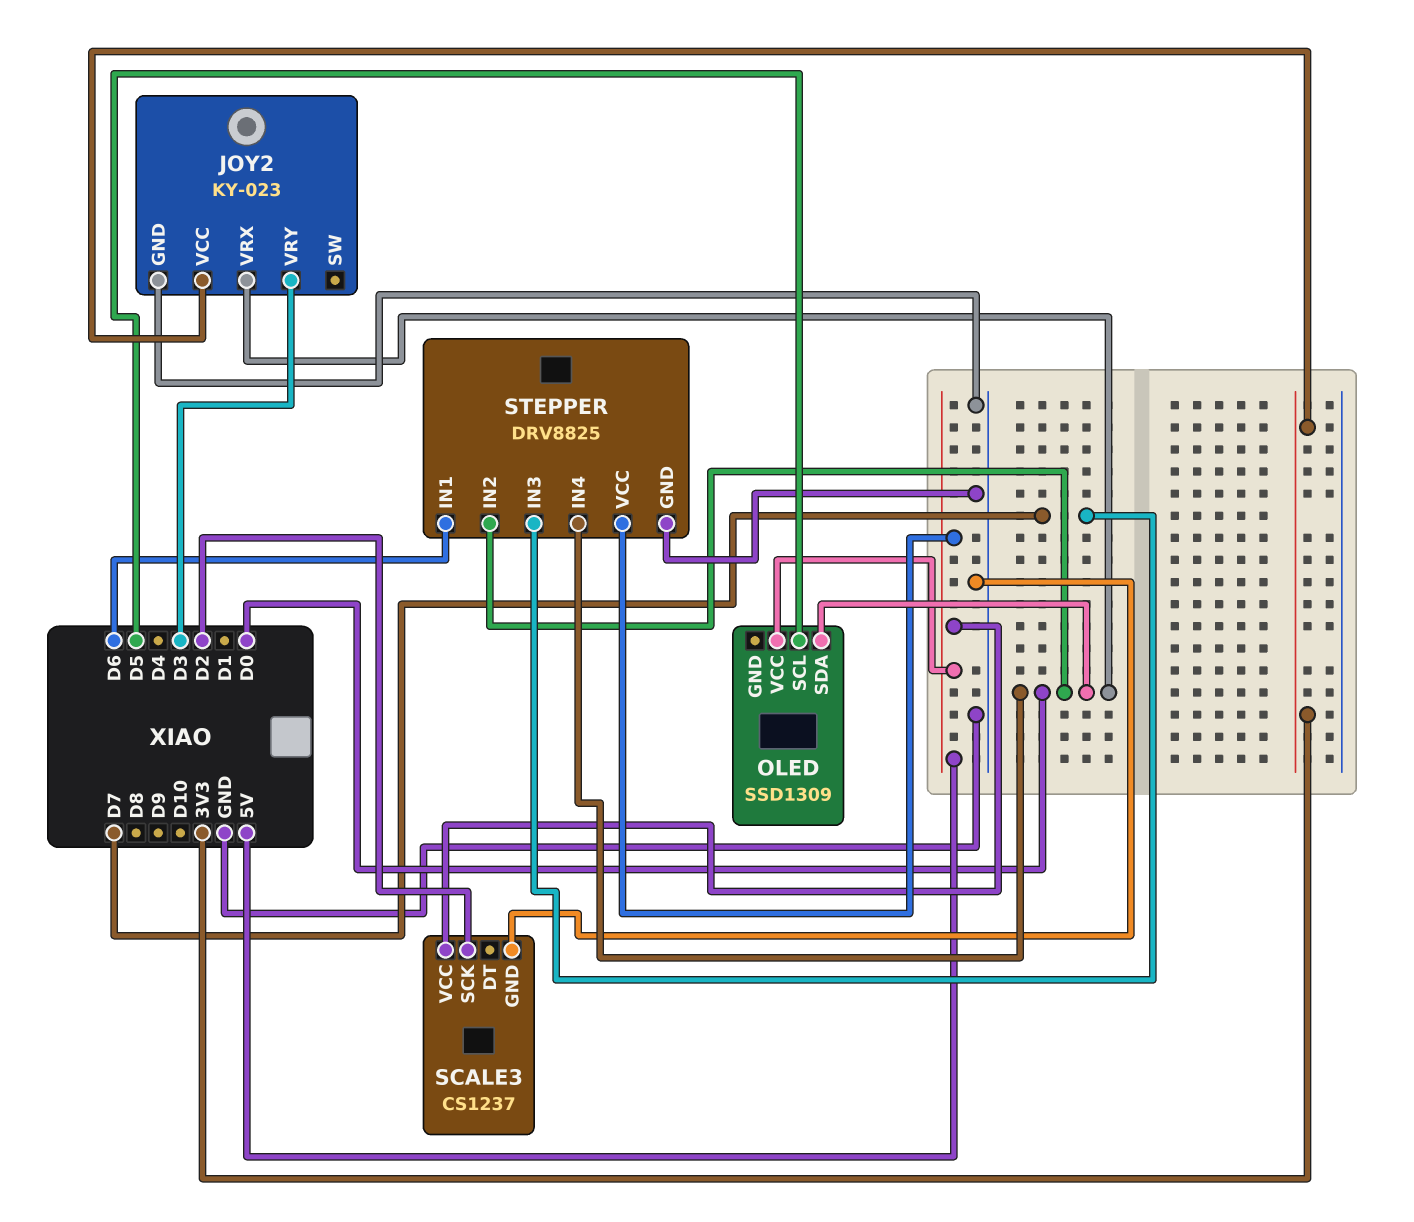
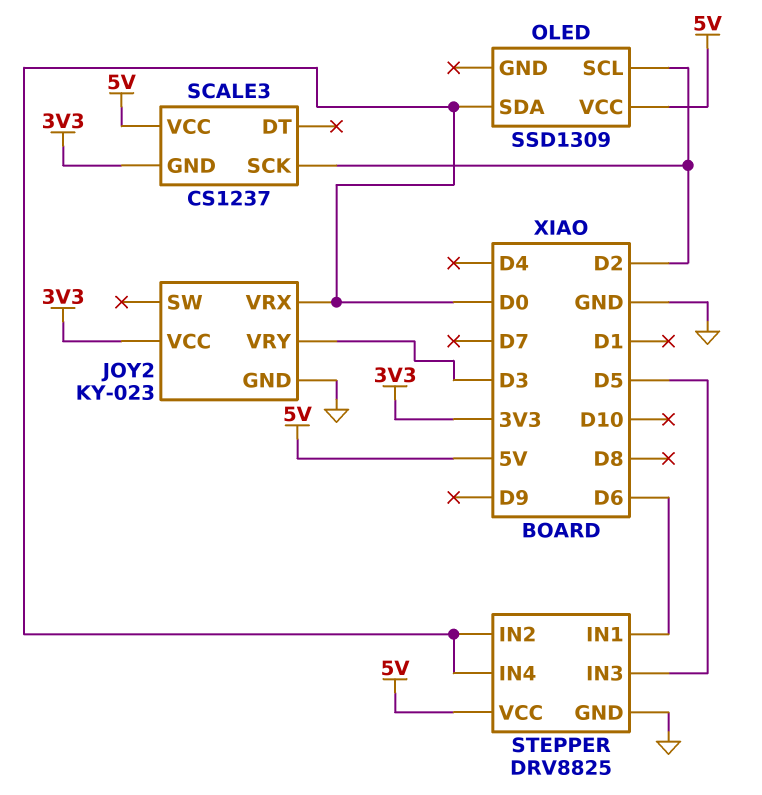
OLED pin SCL: D5 -> D2
SCALE3 pin GND: GND -> 3V3
STEPPER pin IN3: D7 -> D5

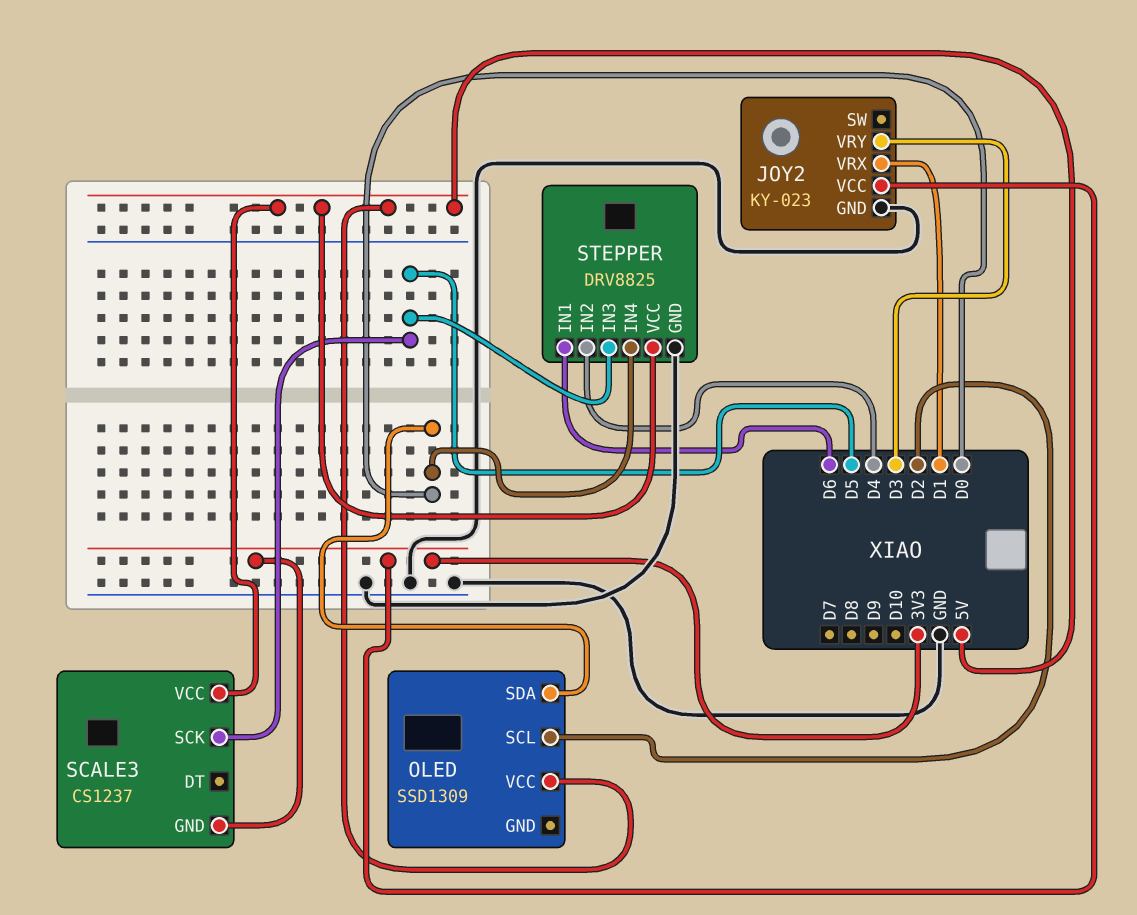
JOY2 pin VRX: D0 -> D1
SCALE3 pin SCK: D2 -> D5
STEPPER pin IN2: D0 -> D4

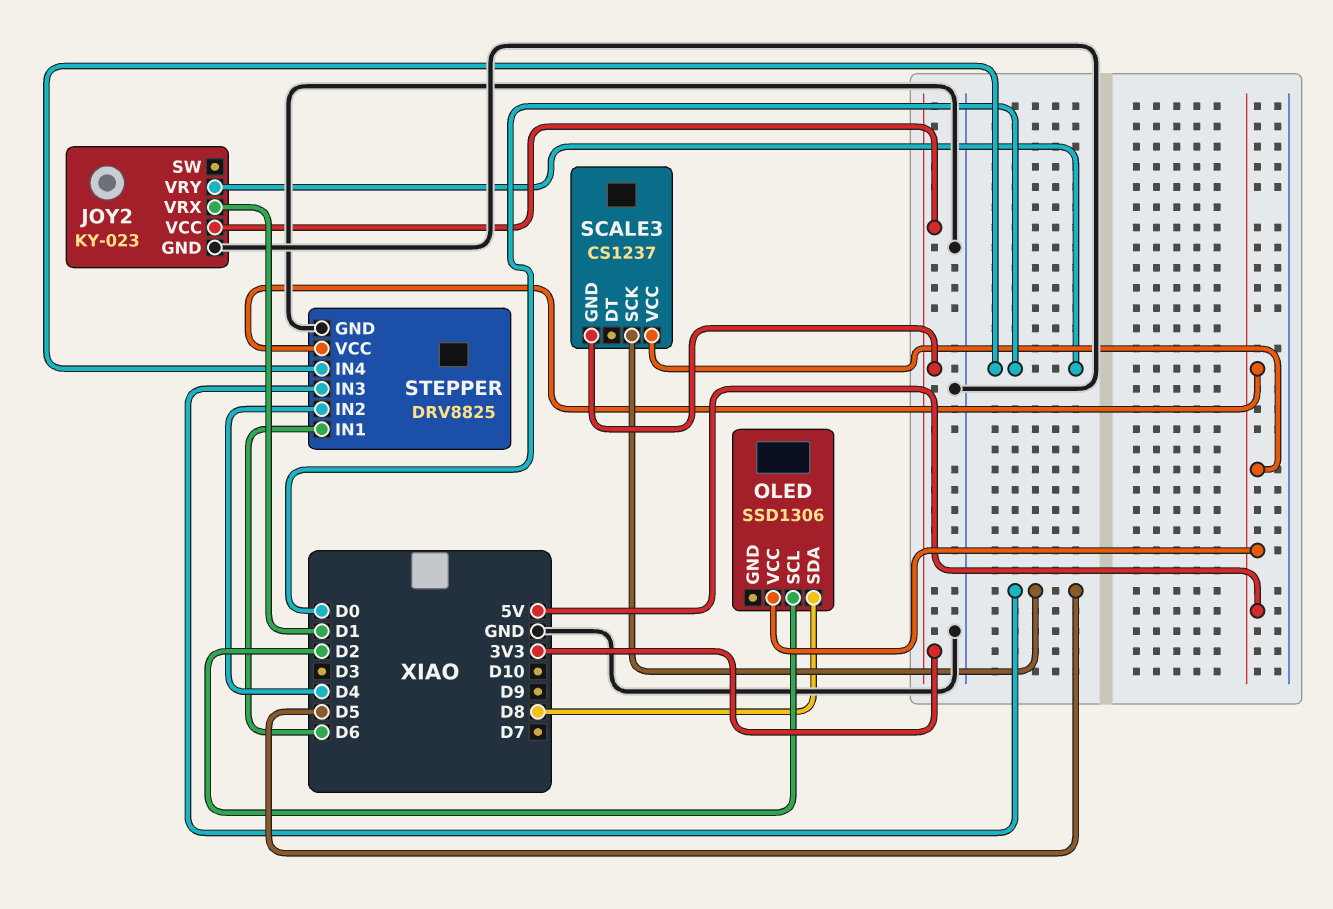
JOY2 pin VRY: D3 -> D0
OLED: SSD1309 -> SSD1306
OLED pin SDA: D0 -> D8

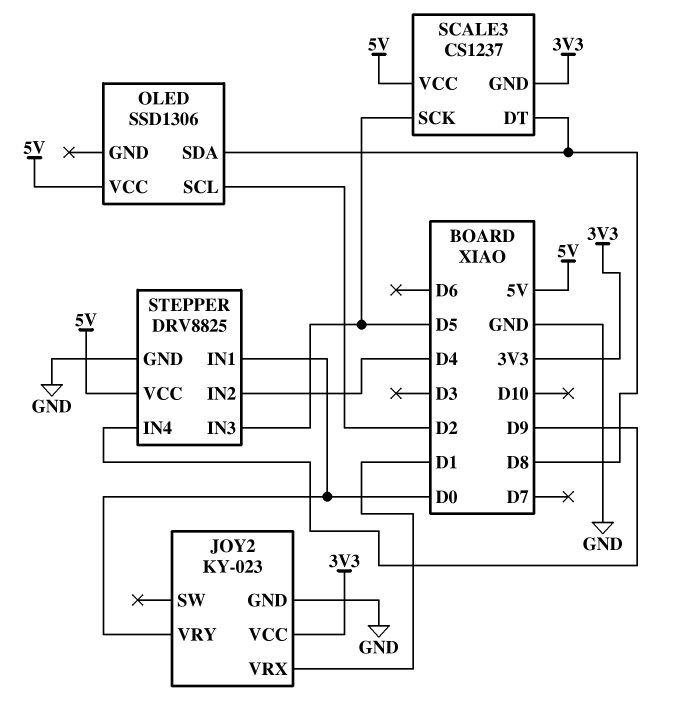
SCALE3 pin DT: none -> D8
STEPPER pin IN1: D6 -> D0
STEPPER pin IN4: D0 -> D9

